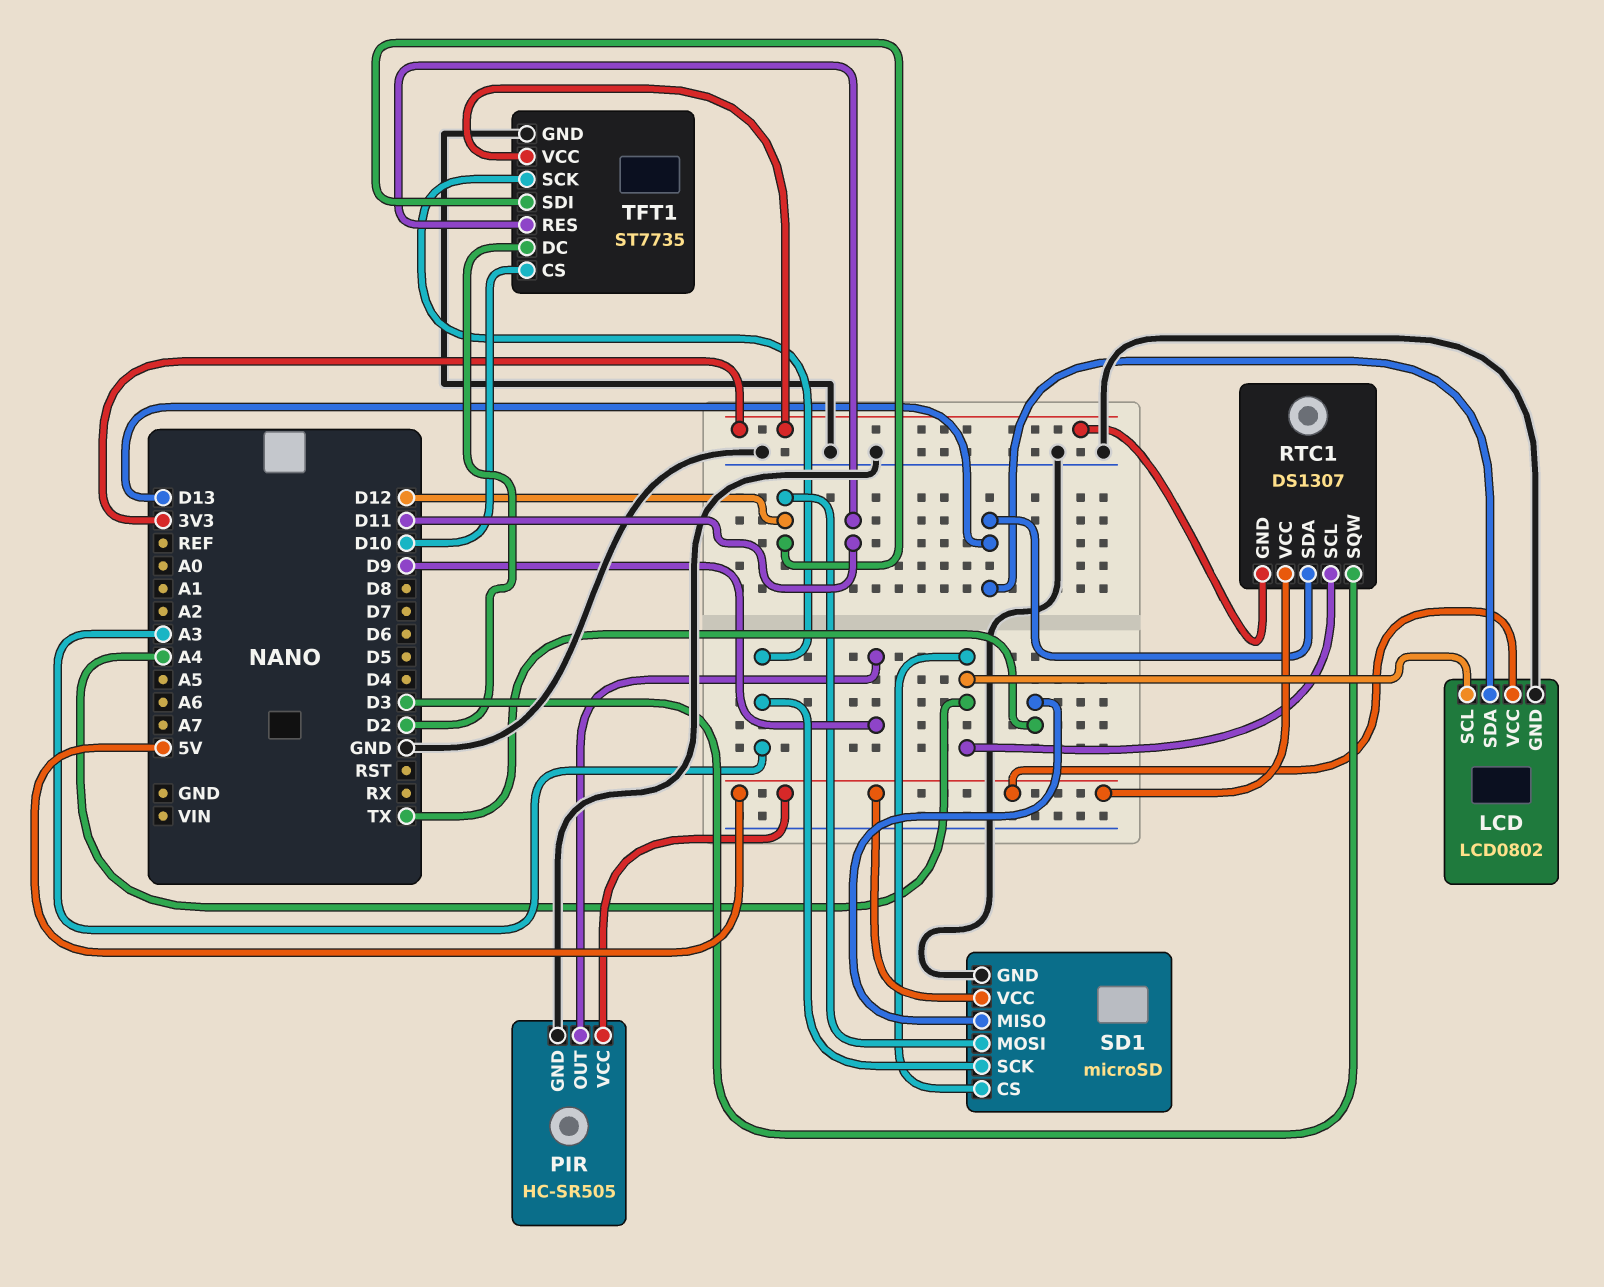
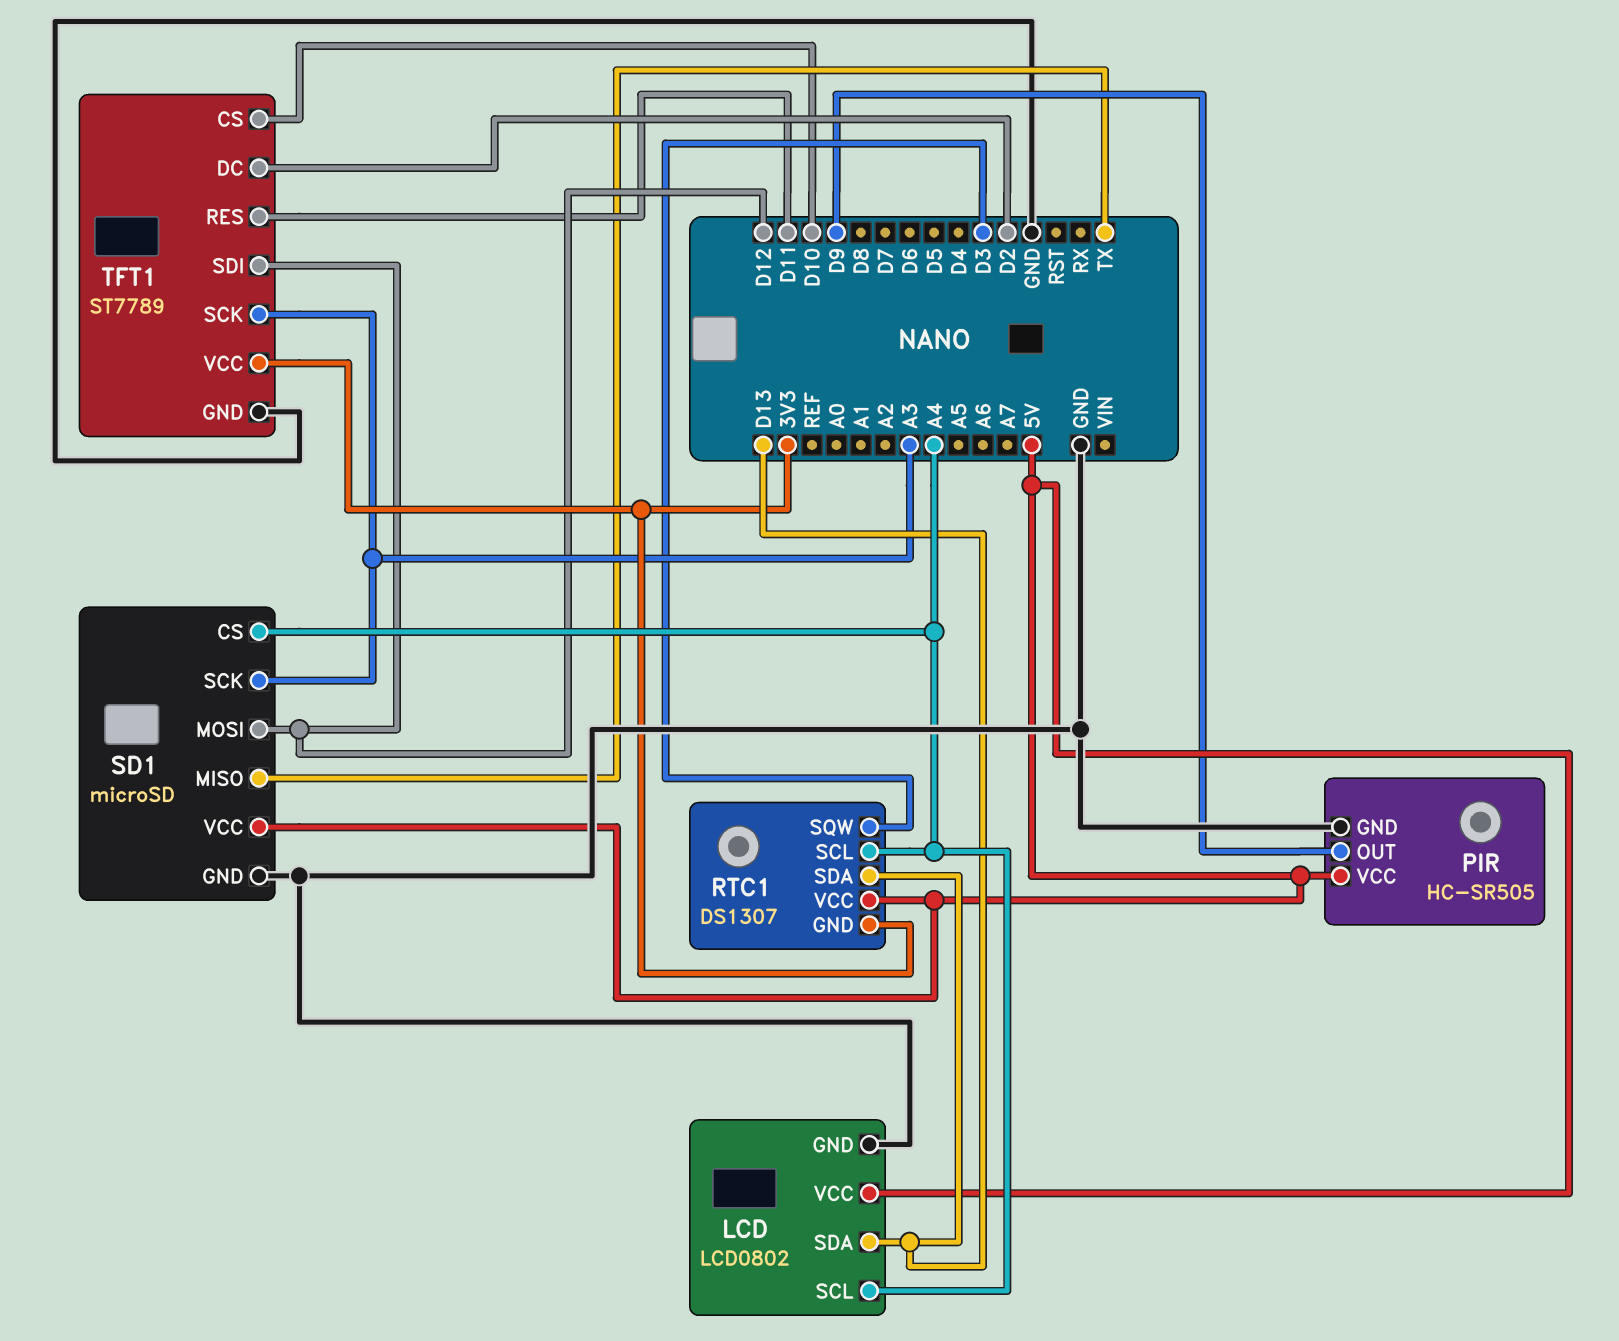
TFT1: ST7735 -> ST7789

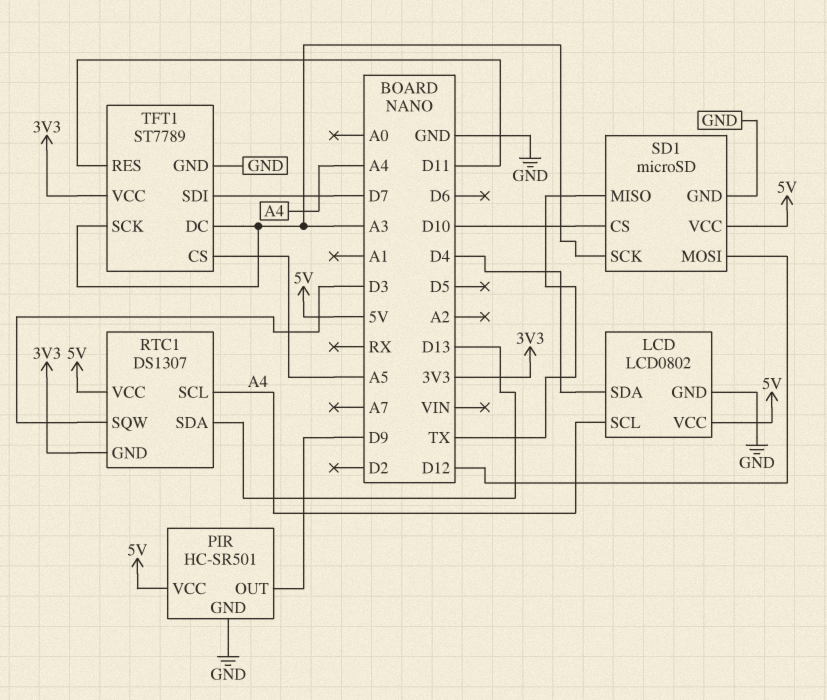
LCD pin SDA: D13 -> D4
PIR: HC-SR505 -> HC-SR501
SD1 pin CS: A4 -> D10
TFT1 pin CS: D10 -> A5
TFT1 pin DC: D2 -> A3
TFT1 pin SDI: D12 -> D7

